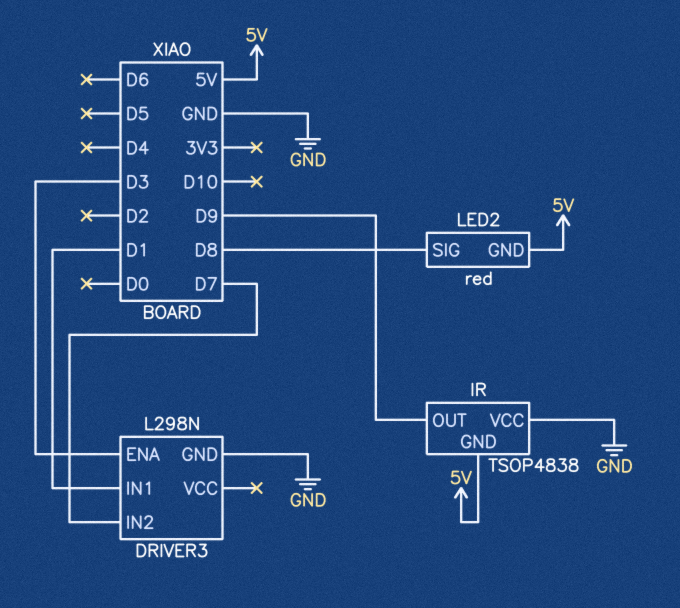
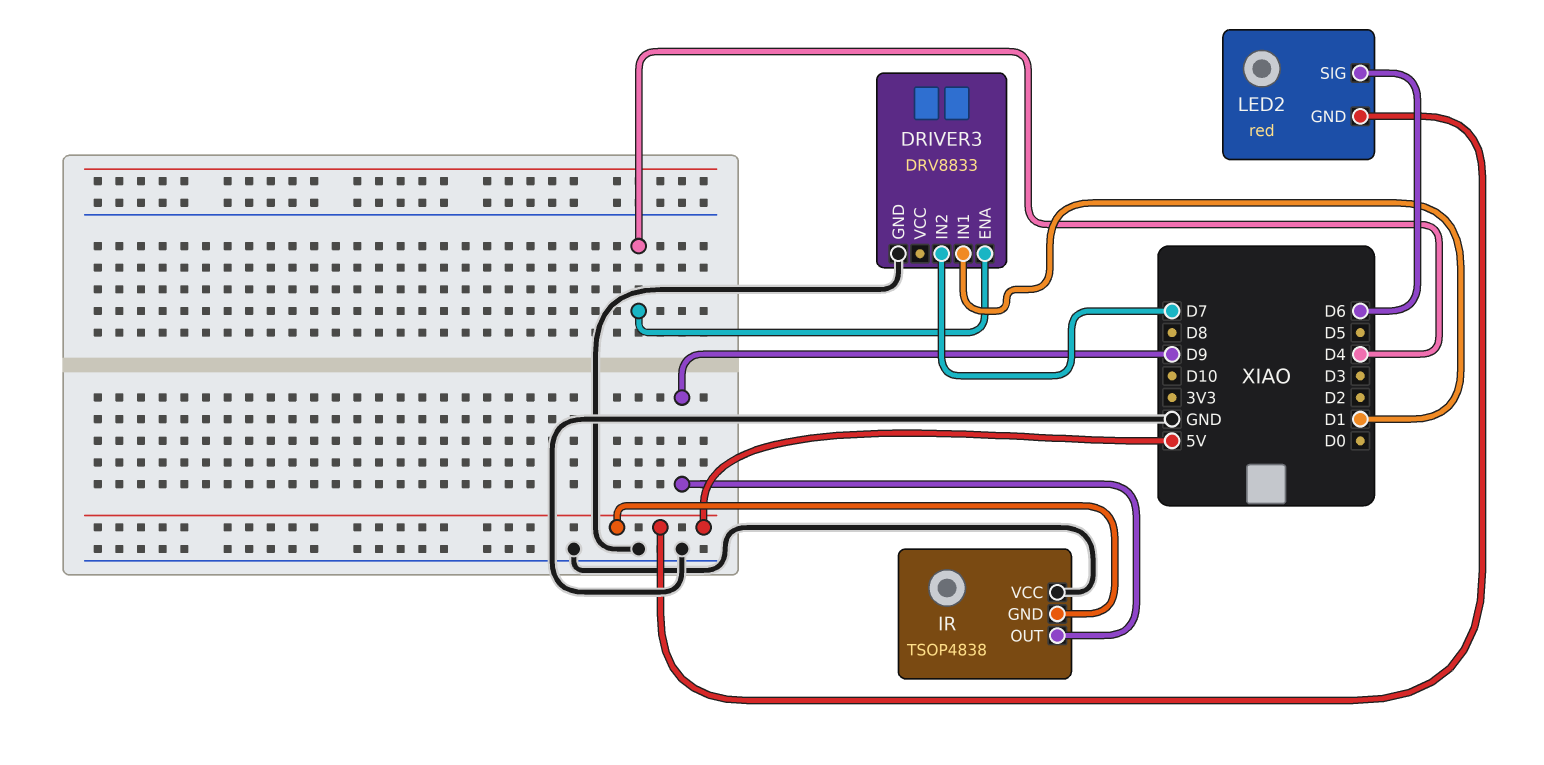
DRIVER3: L298N -> DRV8833
DRIVER3 pin ENA: D3 -> D4
LED2 pin SIG: D8 -> D6

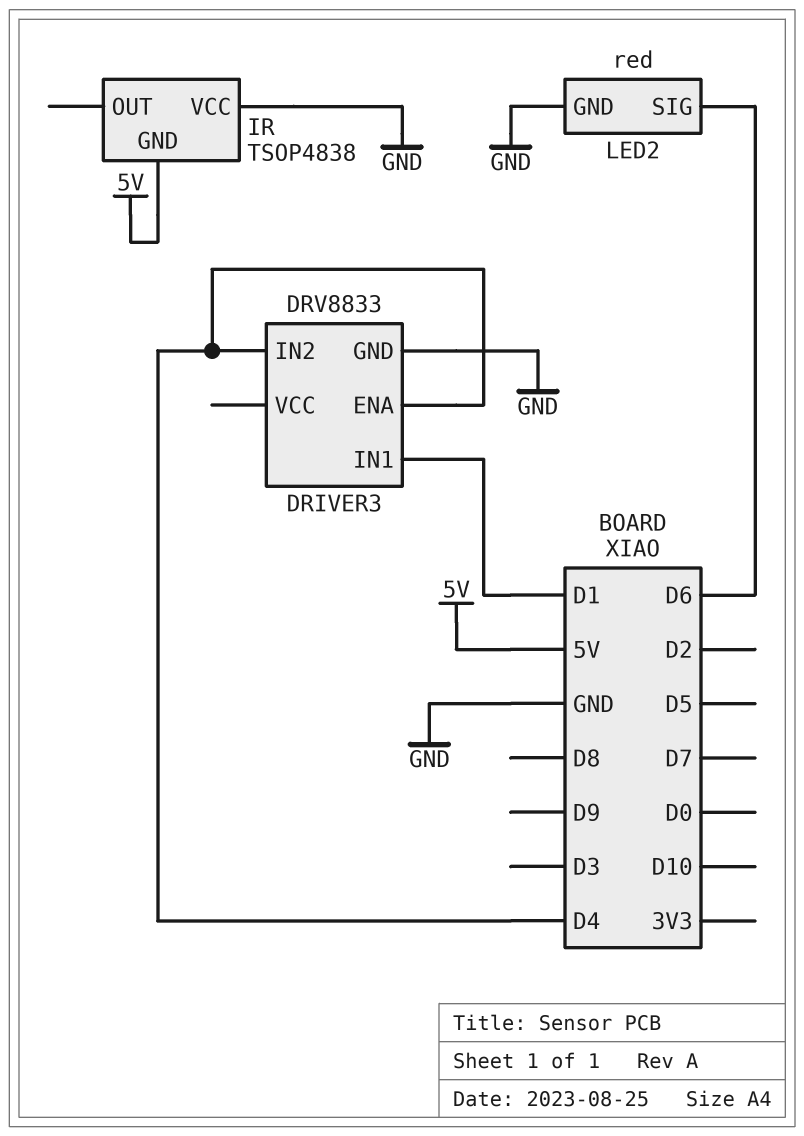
DRIVER3 pin IN2: D7 -> D4
IR pin OUT: D9 -> none
LED2 pin GND: 5V -> GND

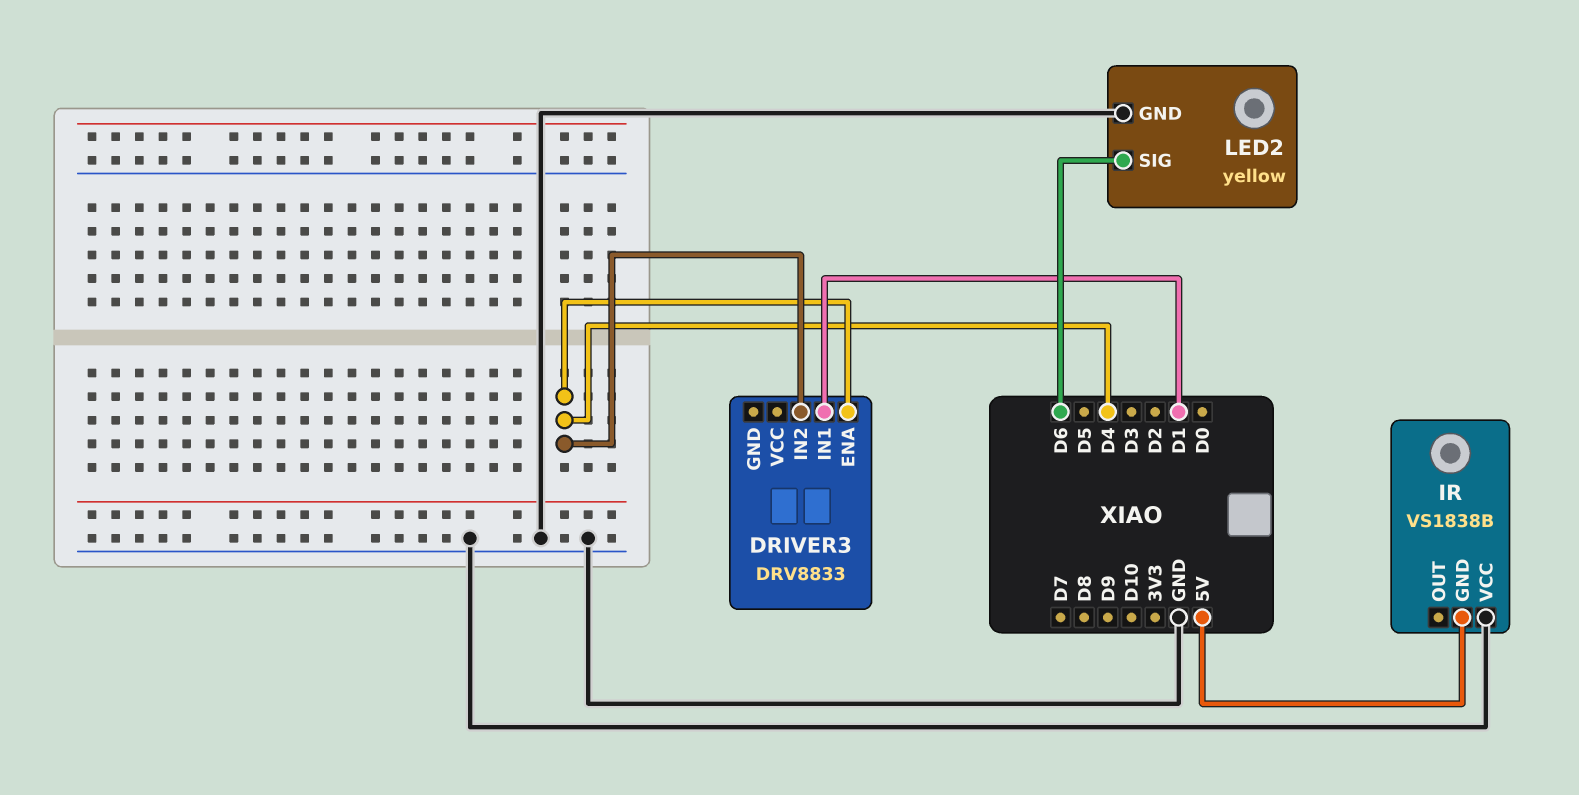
DRIVER3 pin GND: GND -> none
IR: TSOP4838 -> VS1838B
LED2: red -> yellow

